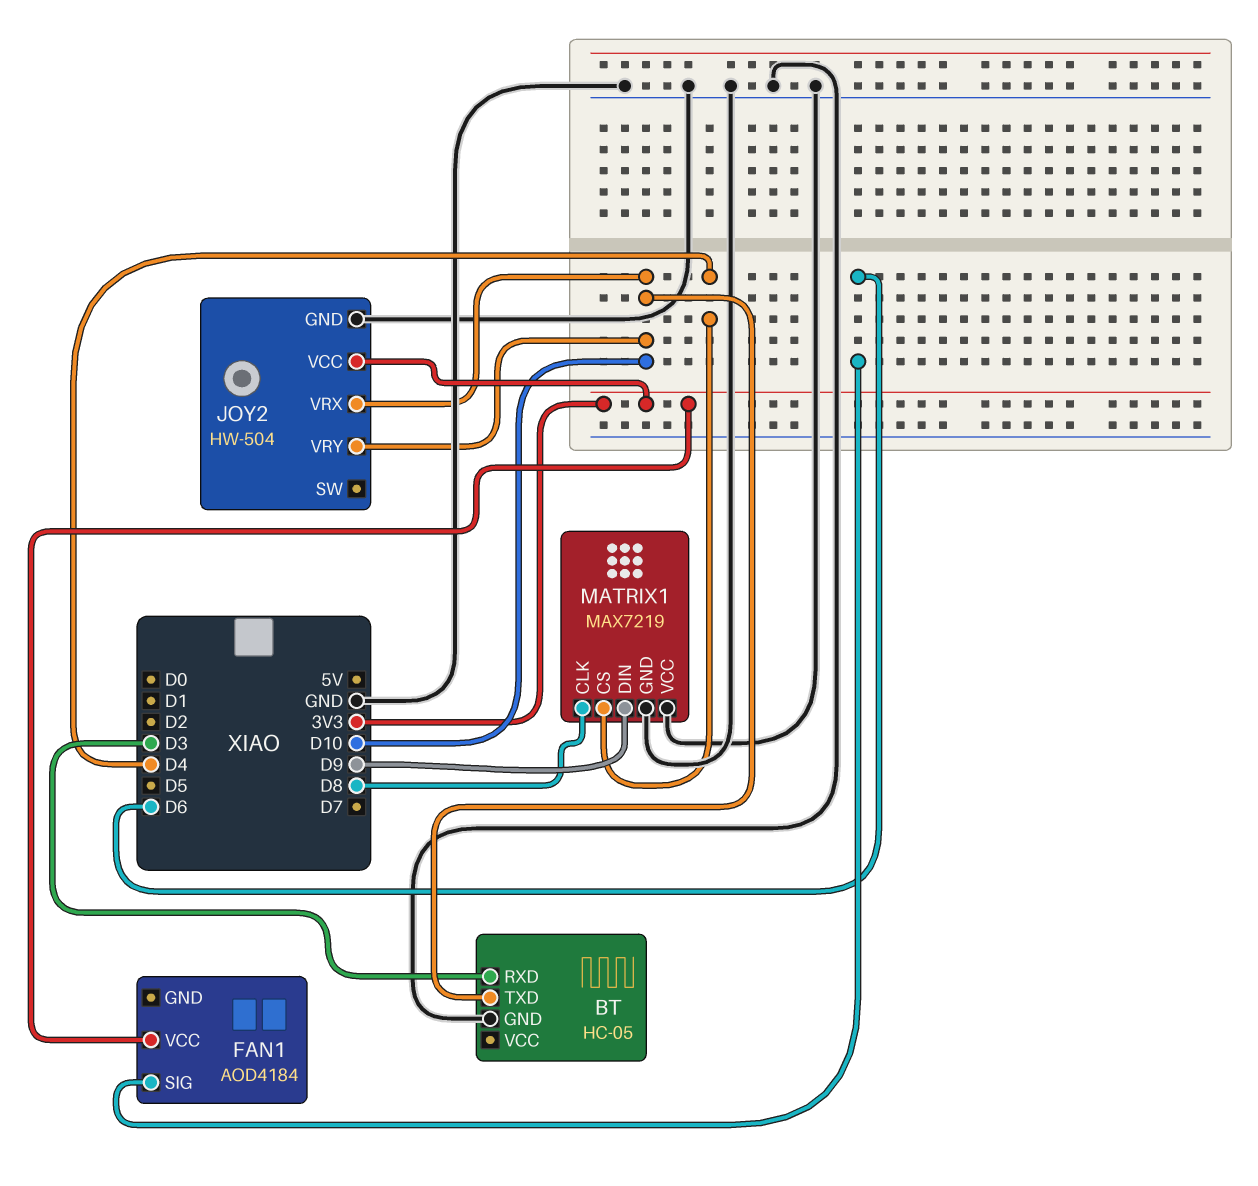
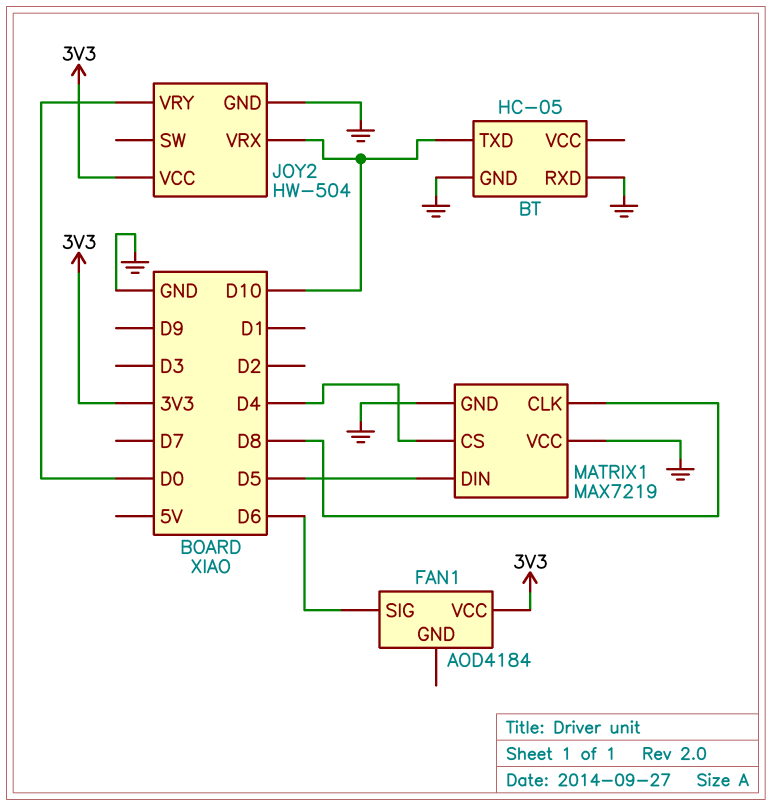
BT pin RXD: D3 -> GND
JOY2 pin VRY: D10 -> D0
MATRIX1 pin DIN: D9 -> D5

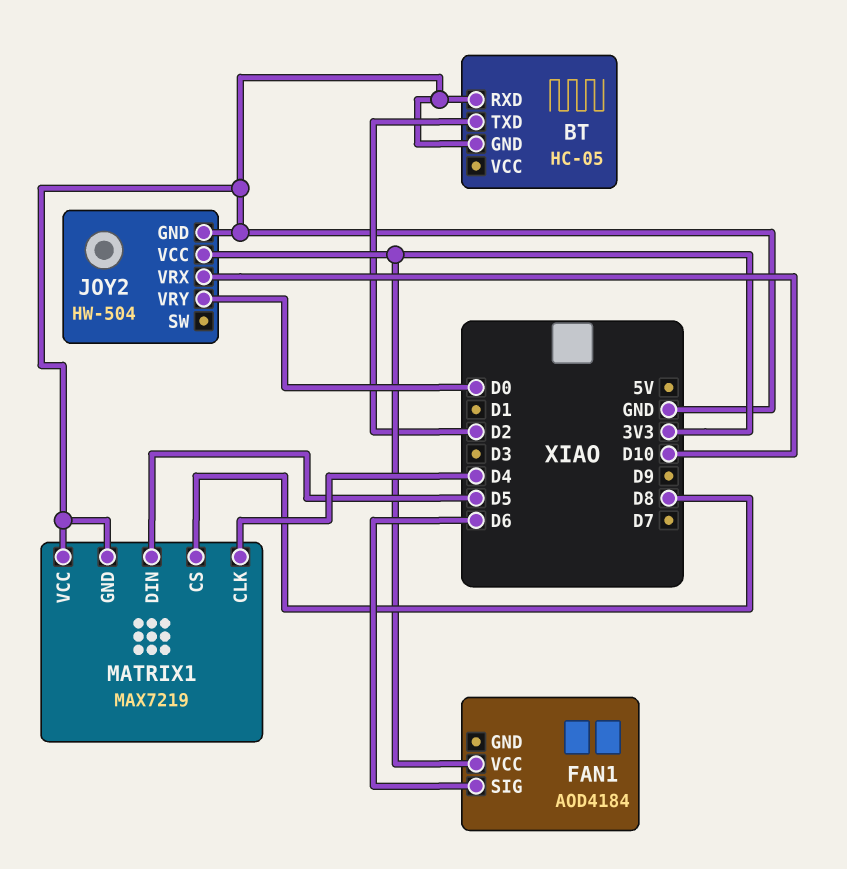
BT pin TXD: D10 -> D2
MATRIX1 pin CLK: D8 -> D4
MATRIX1 pin CS: D4 -> D8

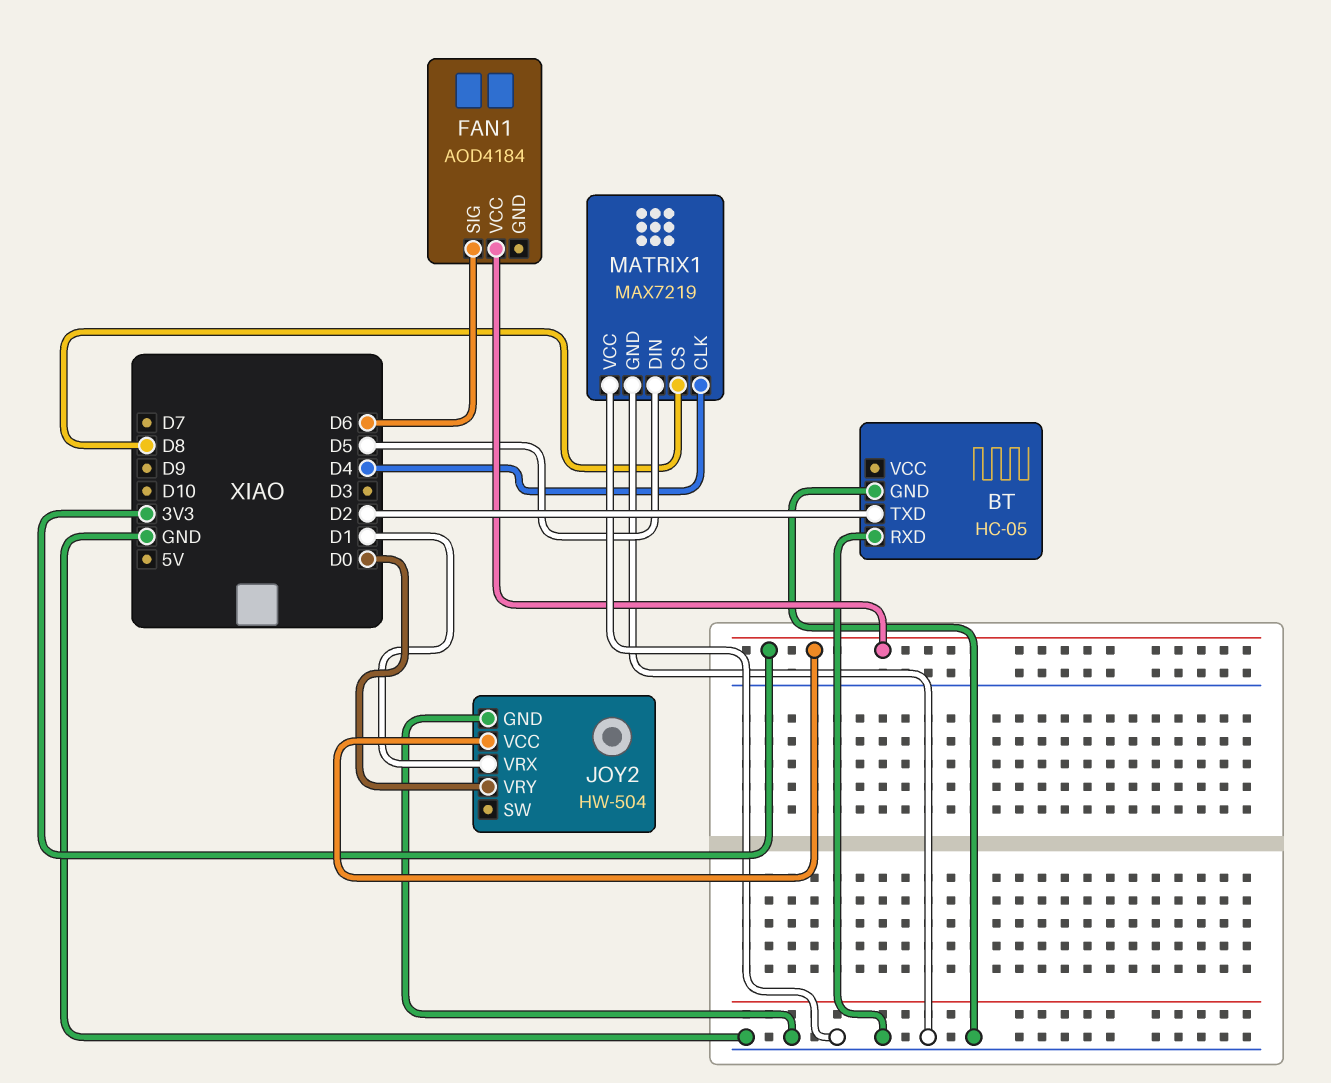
JOY2 pin VRX: D10 -> D1

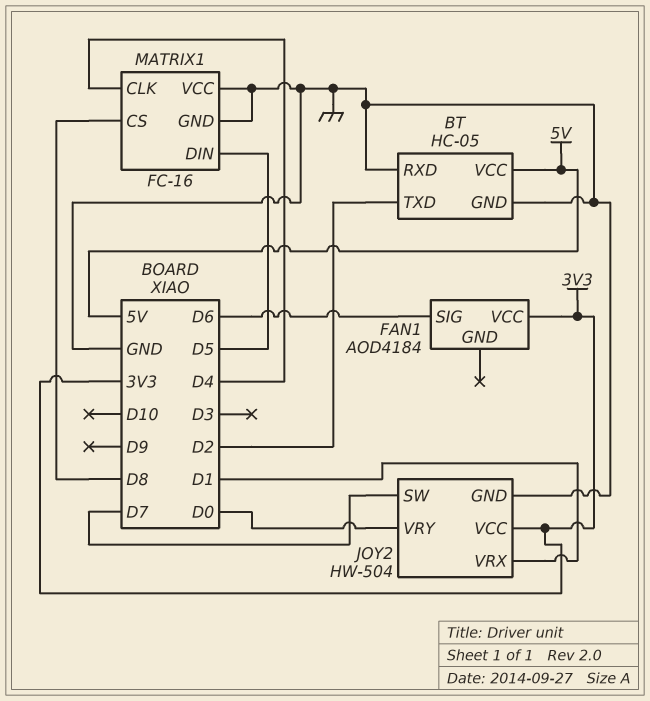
BT pin VCC: none -> 5V
JOY2 pin SW: none -> D7
MATRIX1: MAX7219 -> FC-16

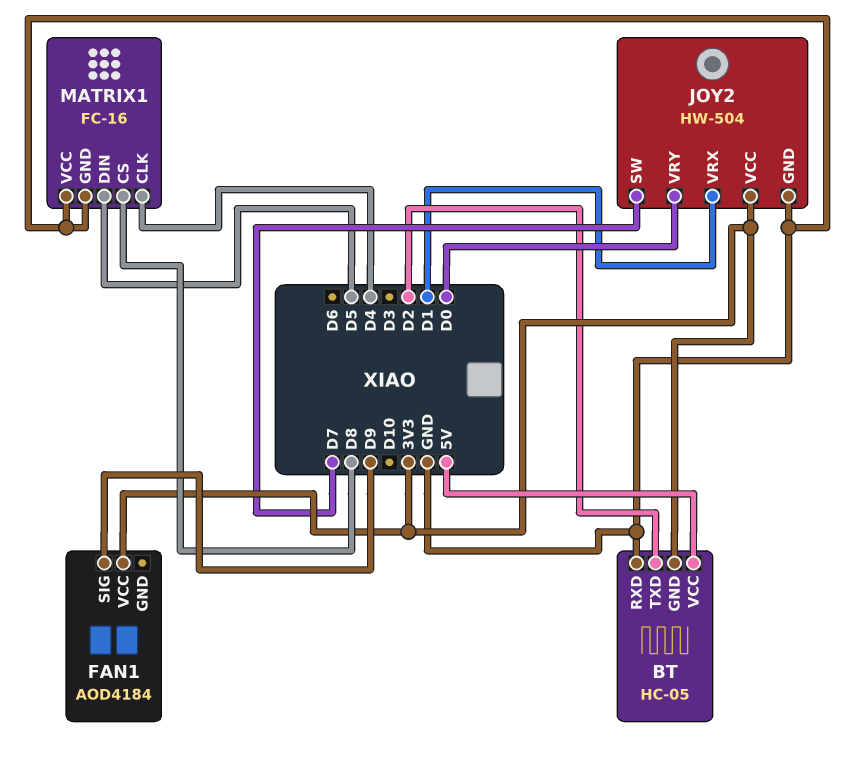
BT pin GND: GND -> 3V3
FAN1 pin SIG: D6 -> D9

